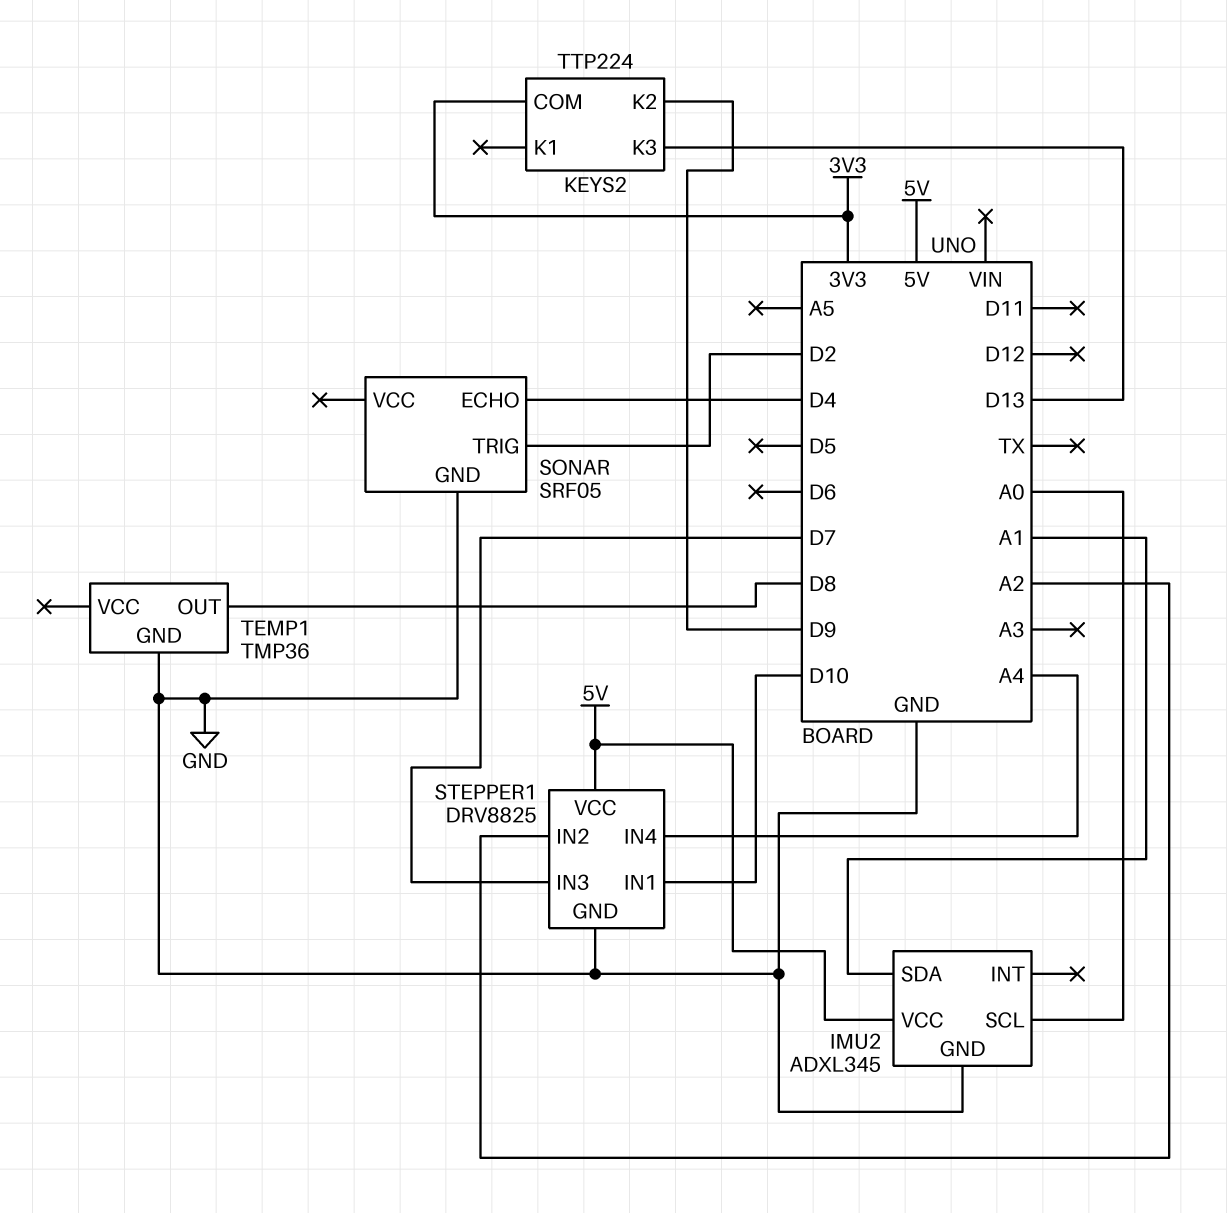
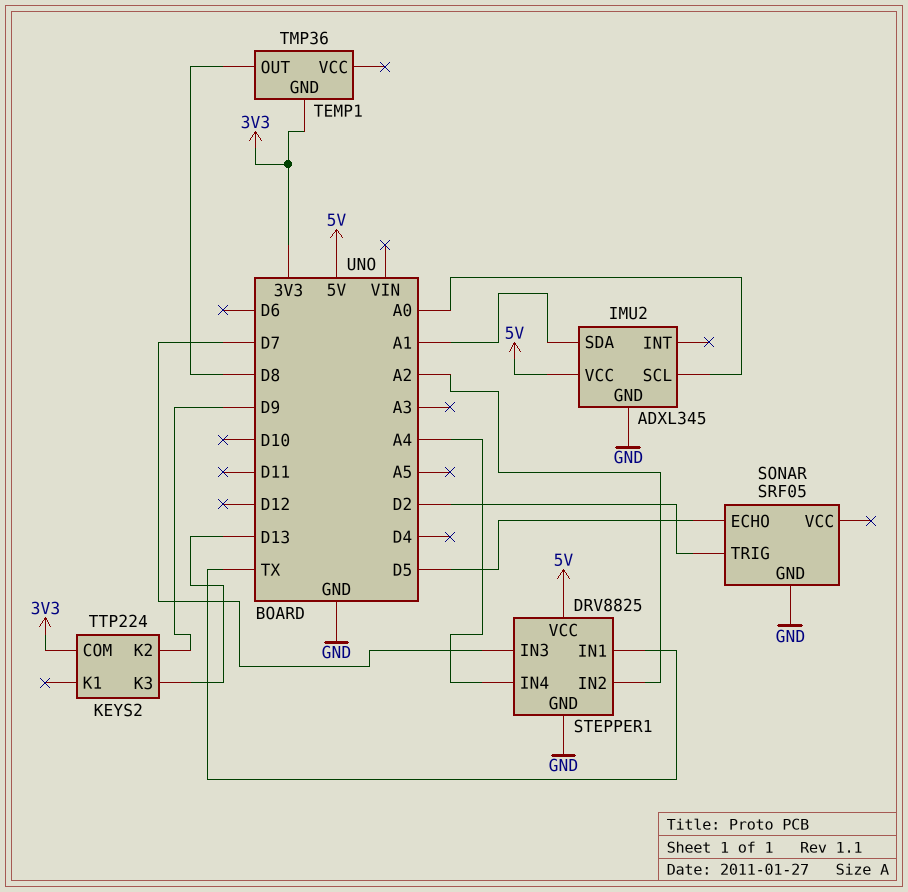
SONAR pin ECHO: D4 -> D5
STEPPER1 pin IN1: D10 -> TX
TEMP1 pin GND: GND -> 3V3

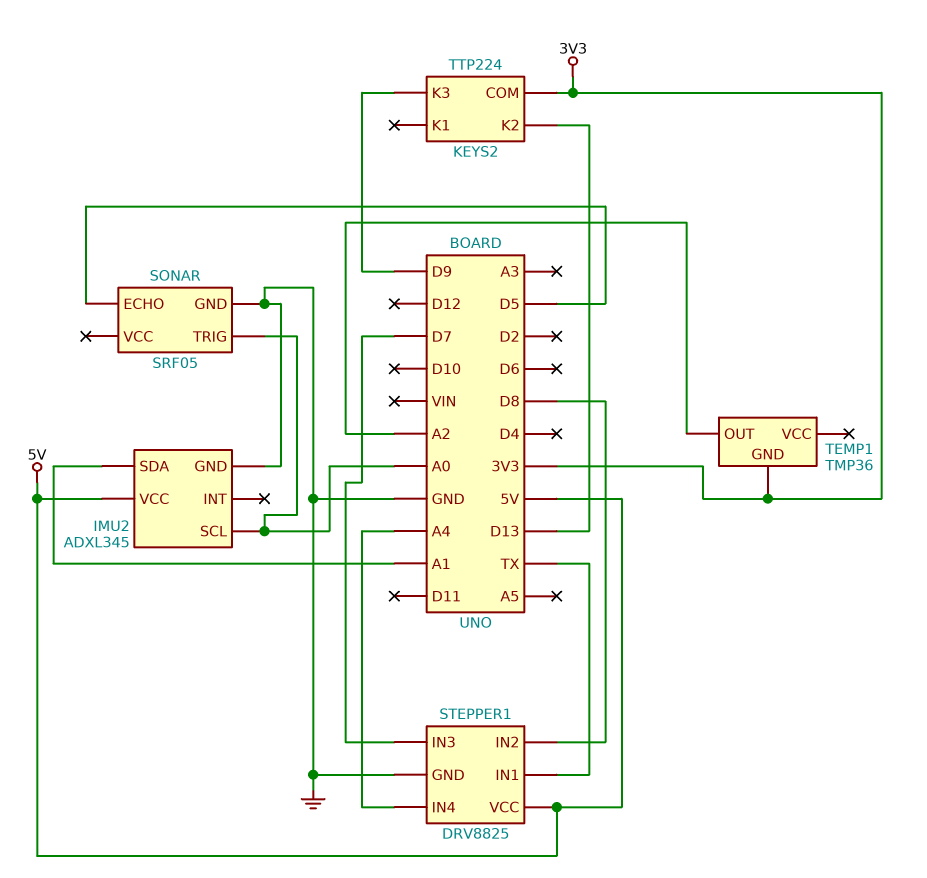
KEYS2 pin K2: D9 -> D13
KEYS2 pin K3: D13 -> D9
SONAR pin TRIG: D2 -> A0
STEPPER1 pin IN2: A2 -> D8
TEMP1 pin OUT: D8 -> A2

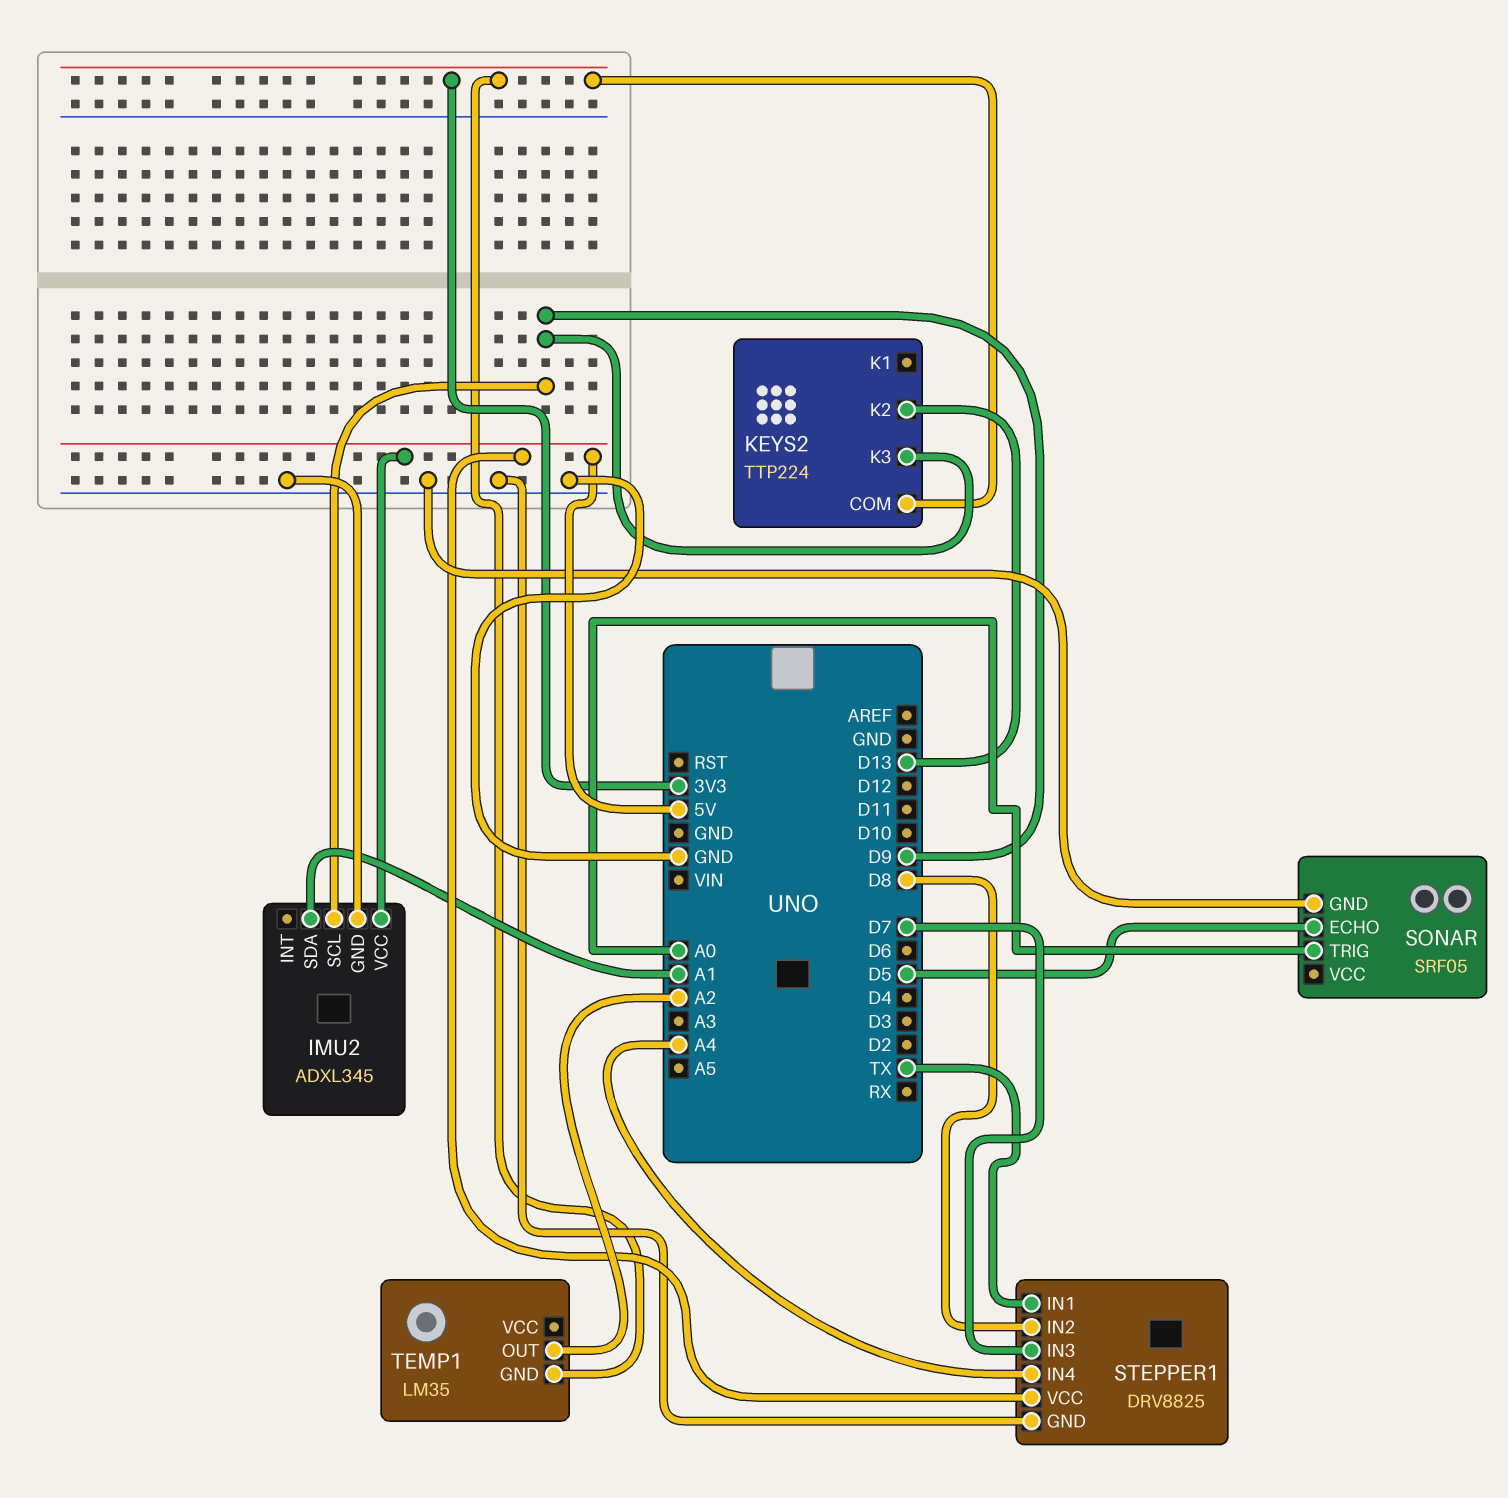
IMU2 pin SCL: A0 -> D9
TEMP1: TMP36 -> LM35

